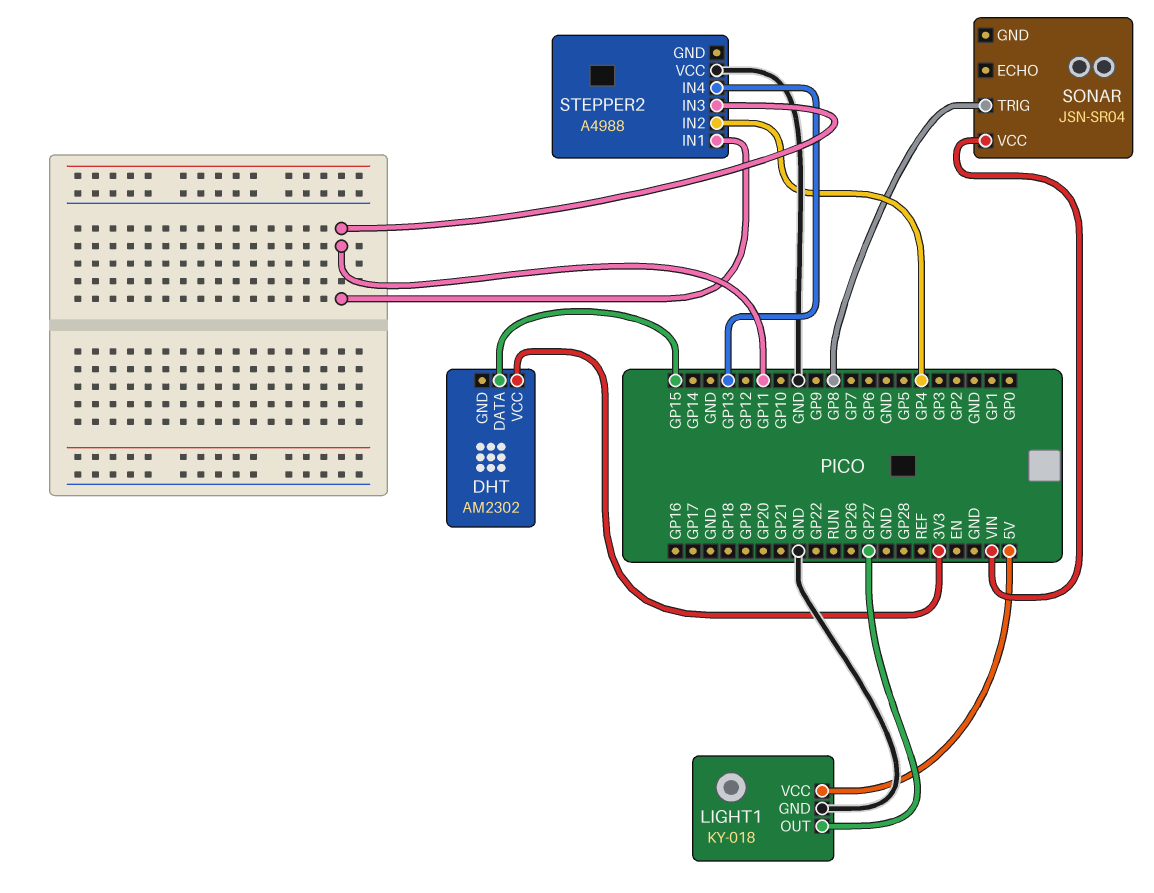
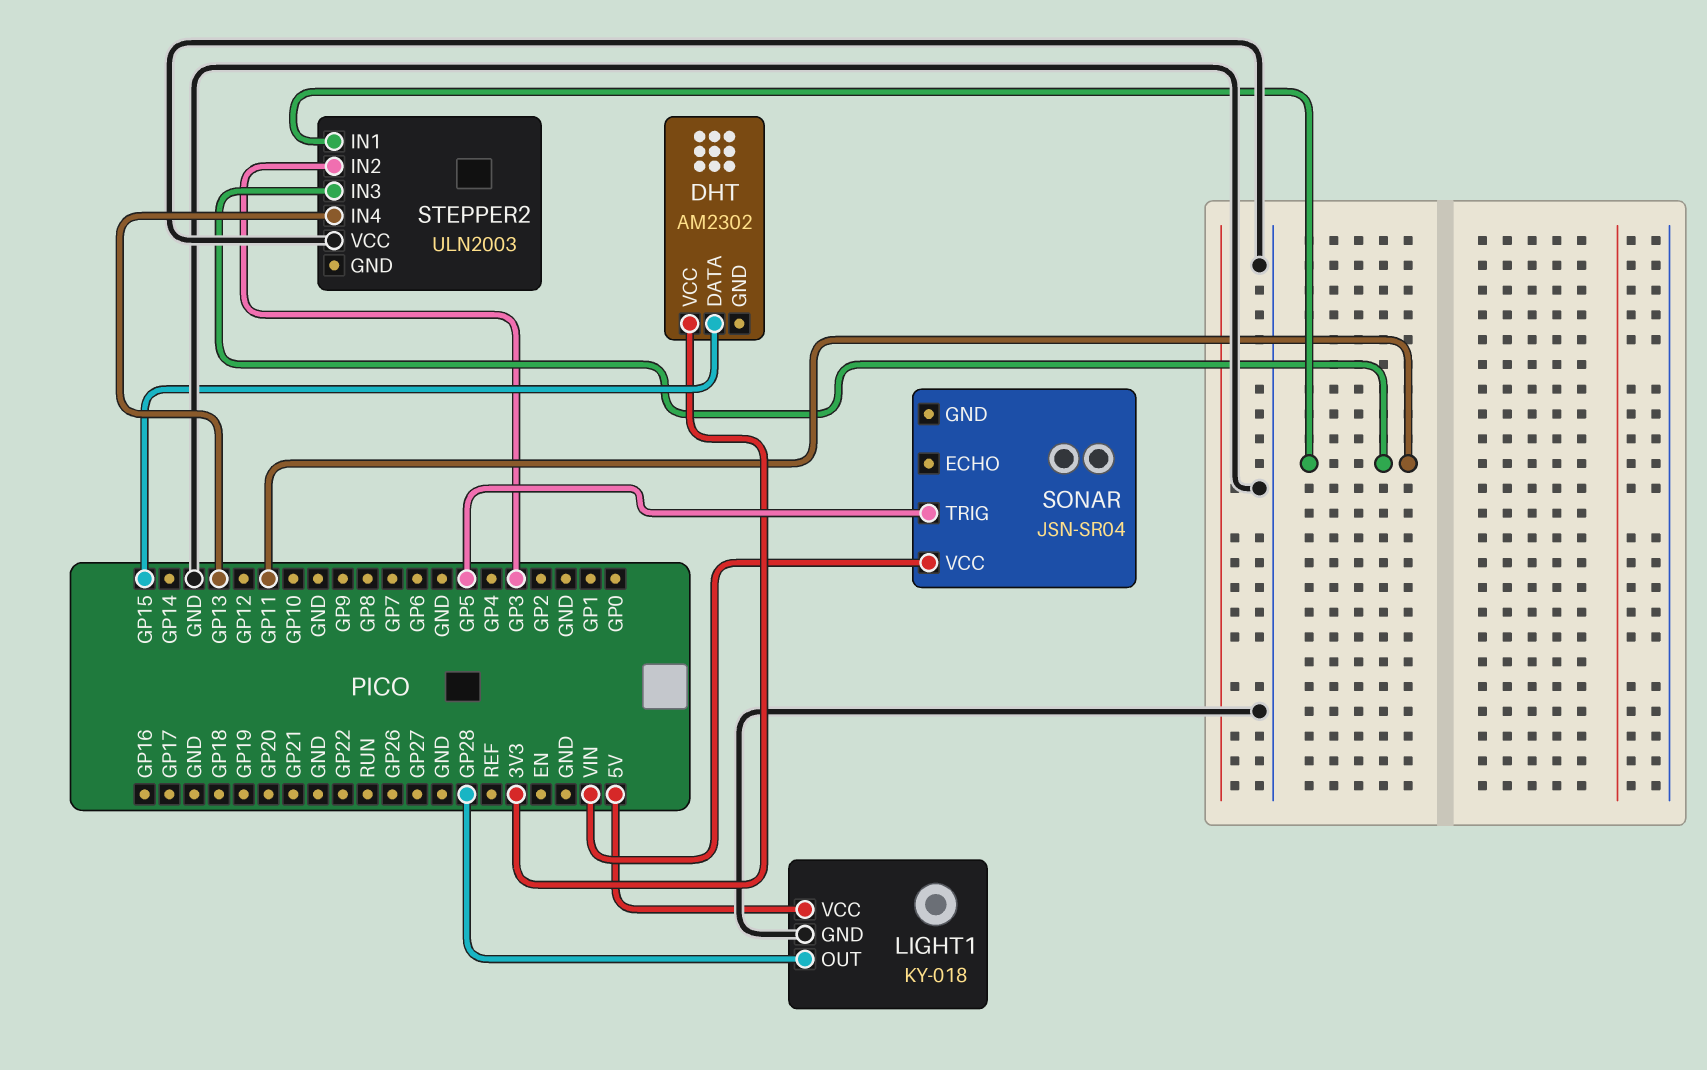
LIGHT1 pin OUT: GP27 -> GP28
SONAR pin TRIG: GP8 -> GP5
STEPPER2: A4988 -> ULN2003
STEPPER2 pin IN2: GP4 -> GP3

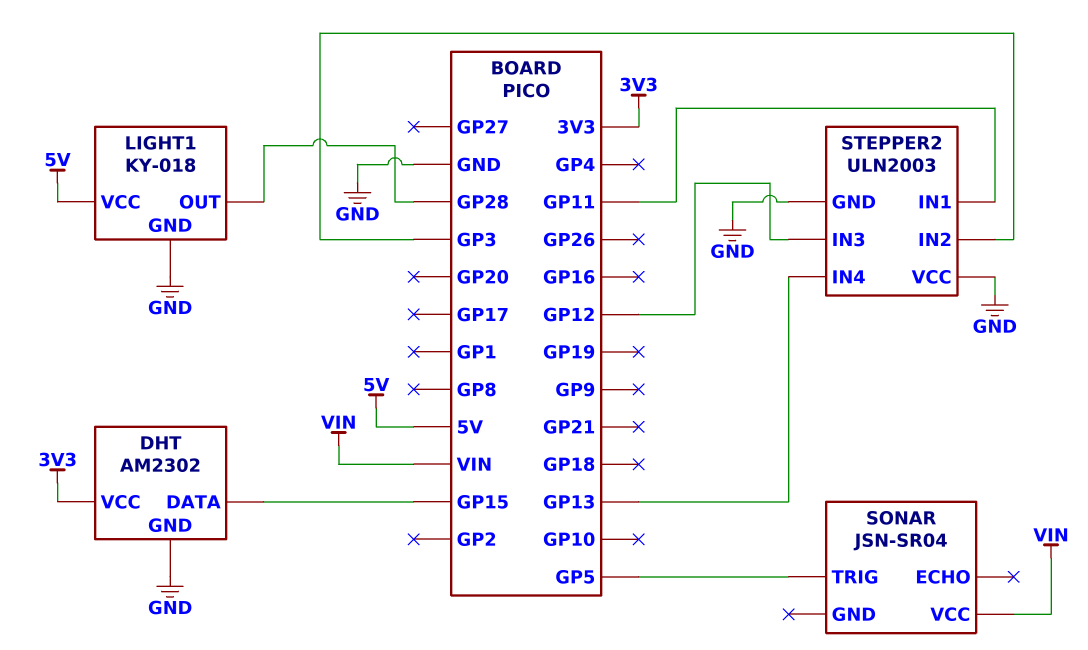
DHT pin GND: none -> GND
STEPPER2 pin GND: none -> GND
STEPPER2 pin IN3: GP11 -> GP12

